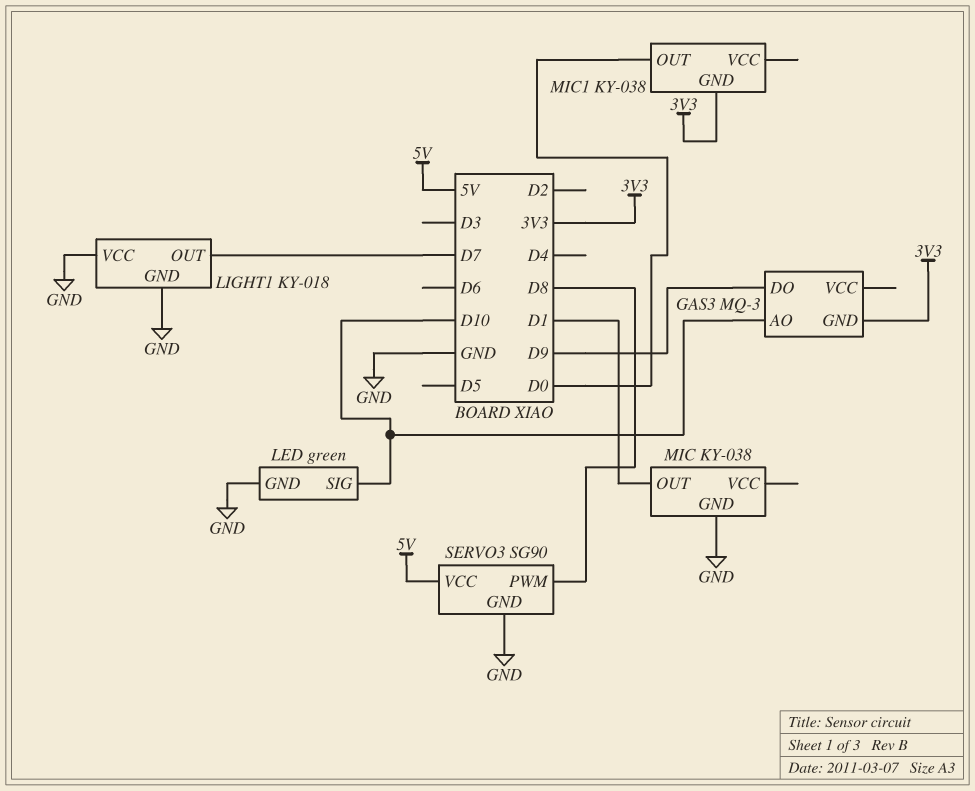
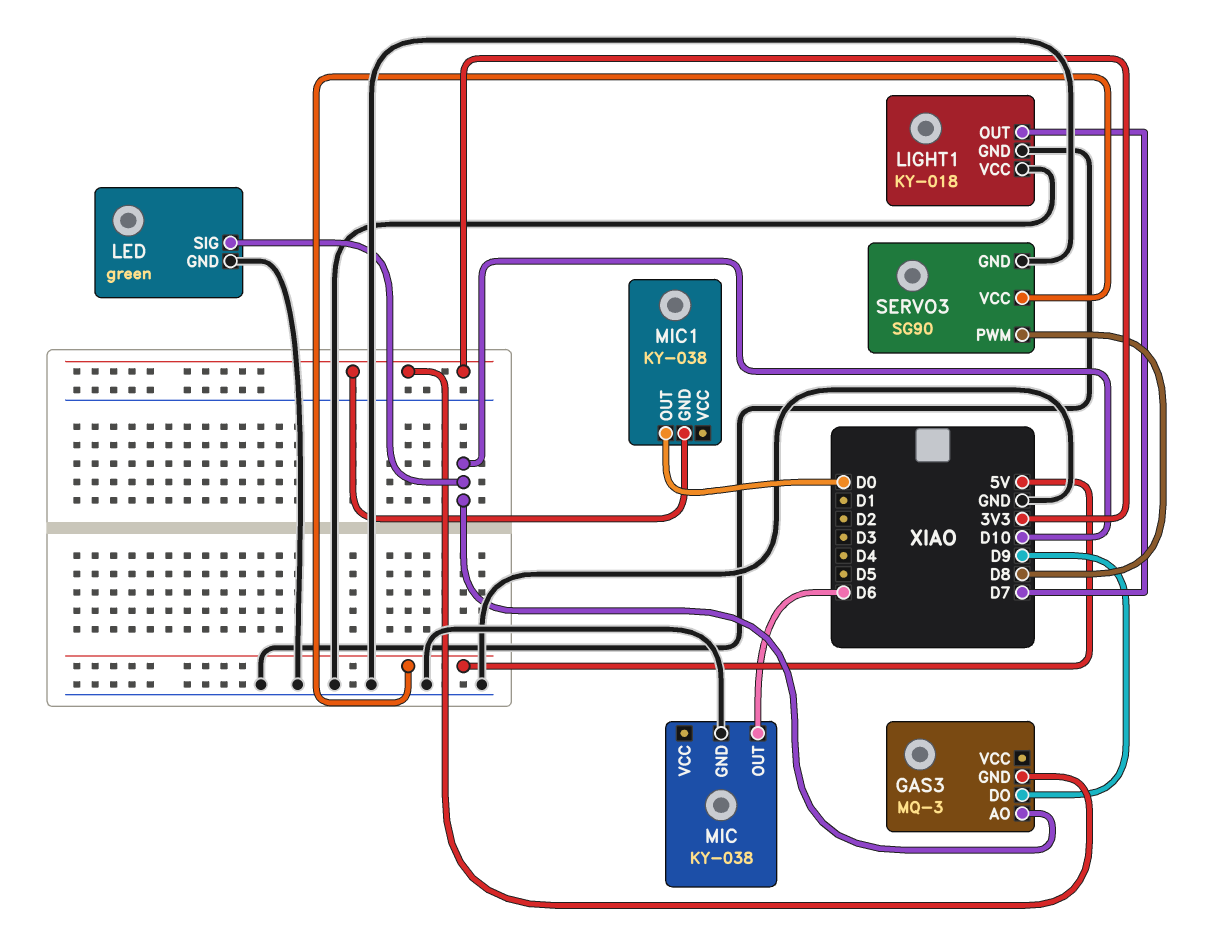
MIC pin OUT: D1 -> D6

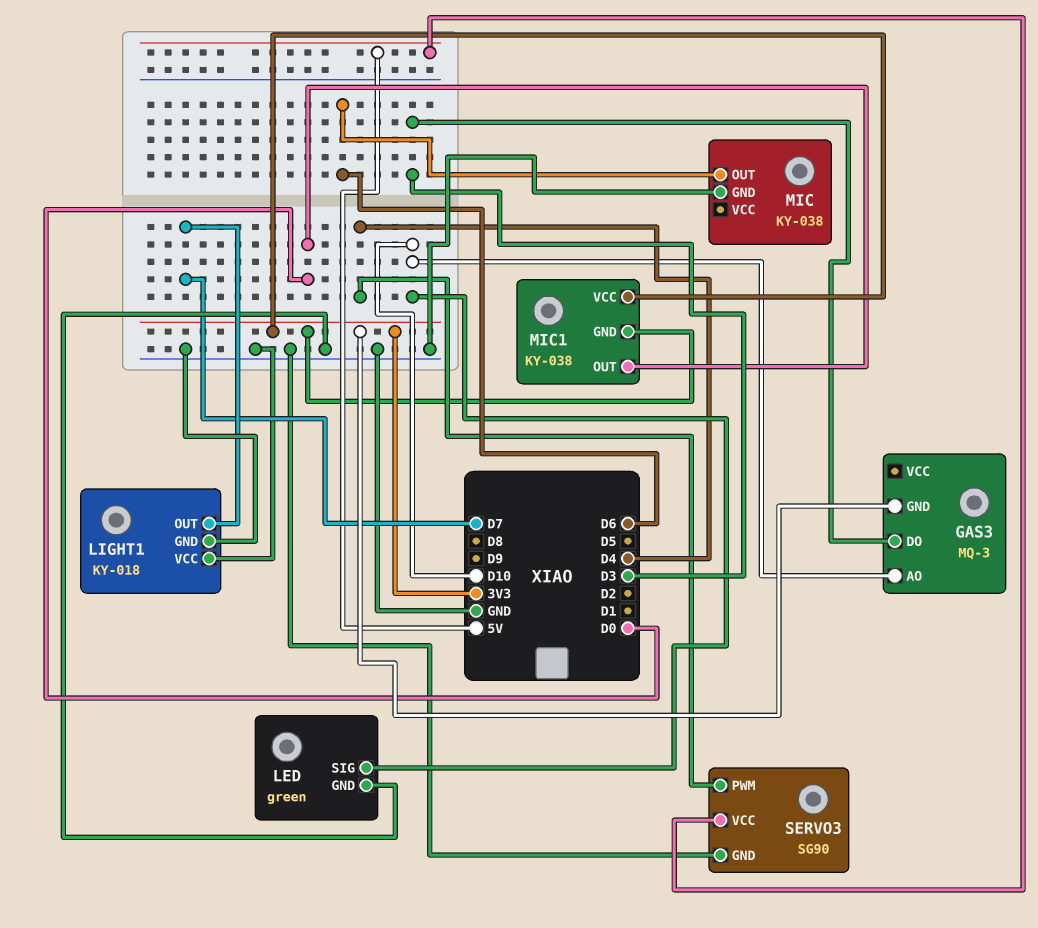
GAS3 pin DO: D9 -> D3
MIC1 pin VCC: none -> 3V3
SERVO3 pin PWM: D8 -> D4

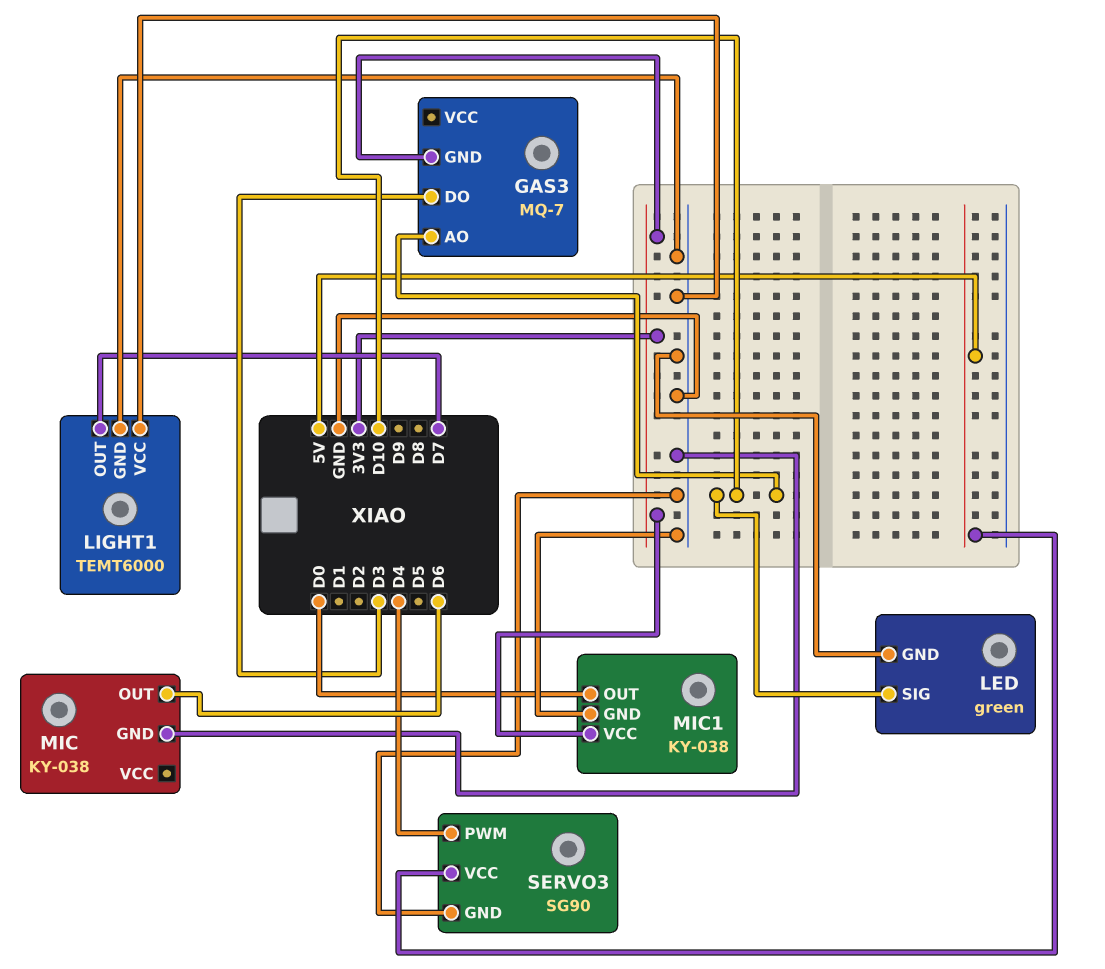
GAS3: MQ-3 -> MQ-7
LIGHT1: KY-018 -> TEMT6000
MIC1 pin GND: 3V3 -> GND

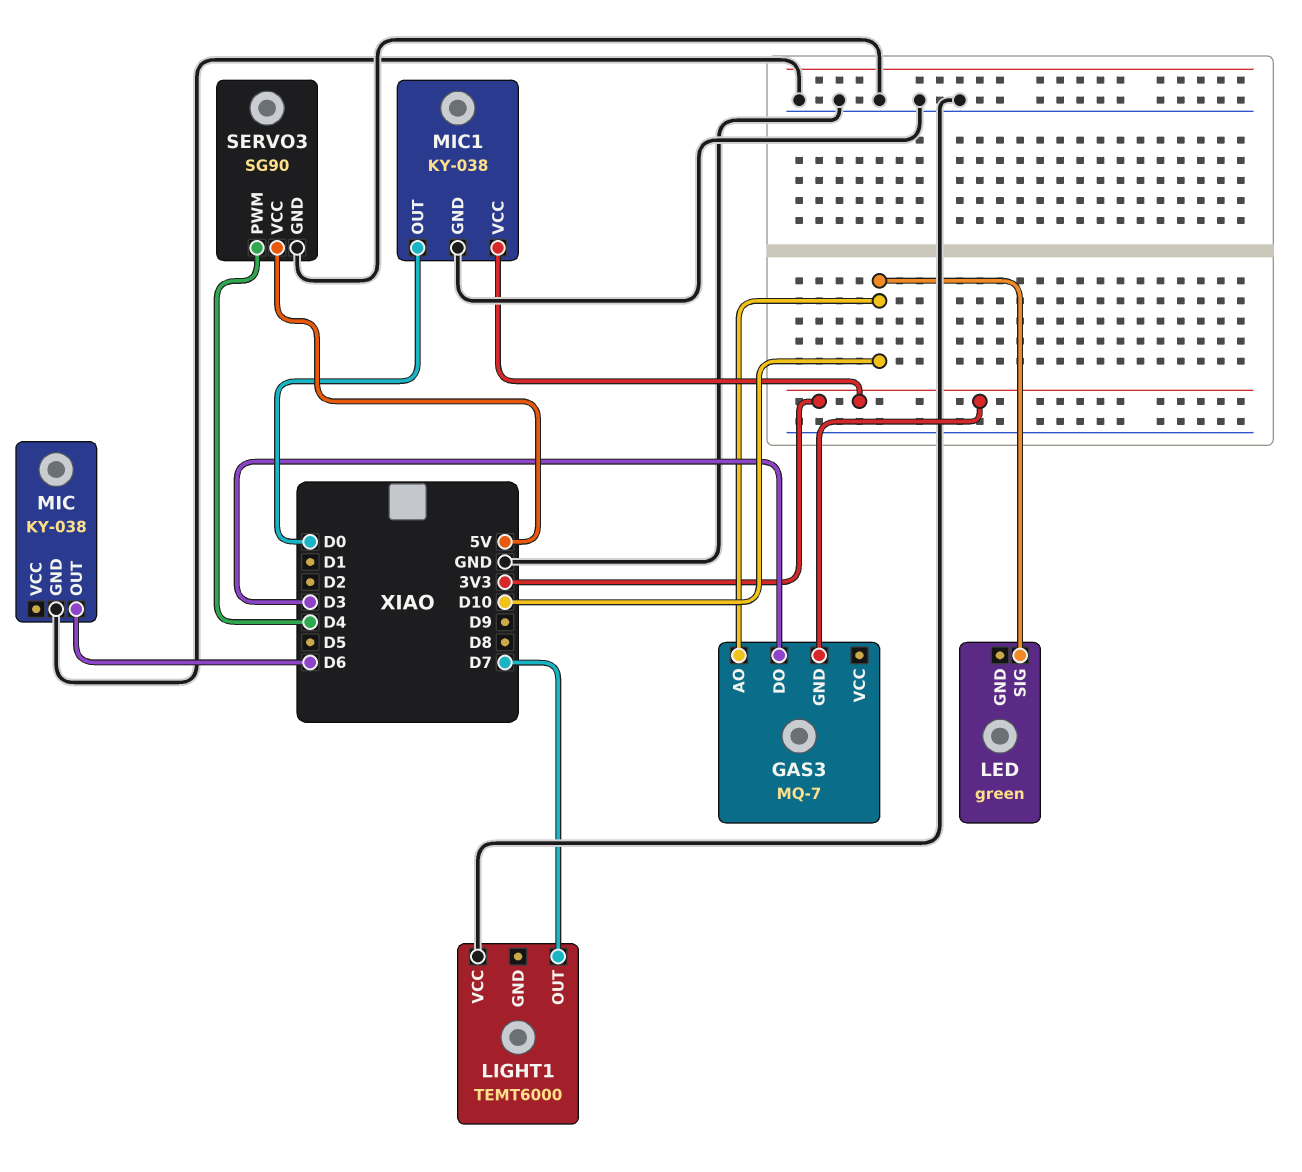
LED pin GND: GND -> none
LIGHT1 pin GND: GND -> none

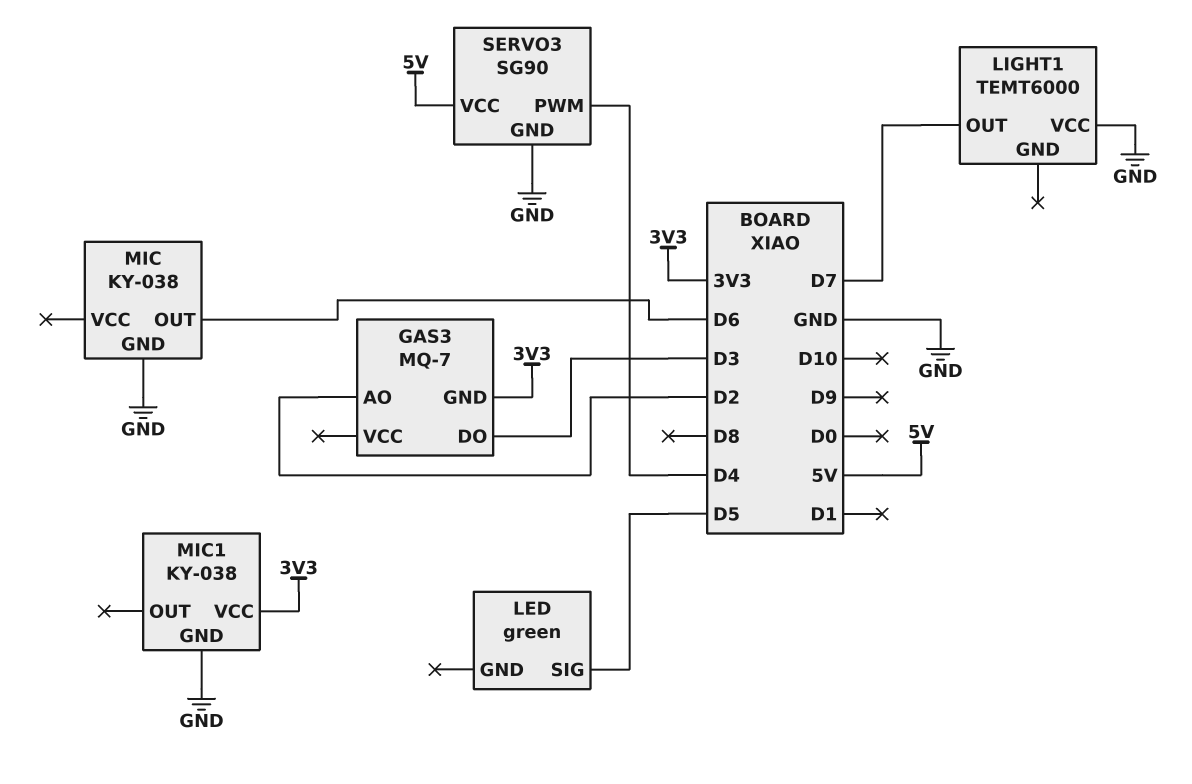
GAS3 pin AO: D10 -> D2
LED pin SIG: D10 -> D5
MIC1 pin OUT: D0 -> none

